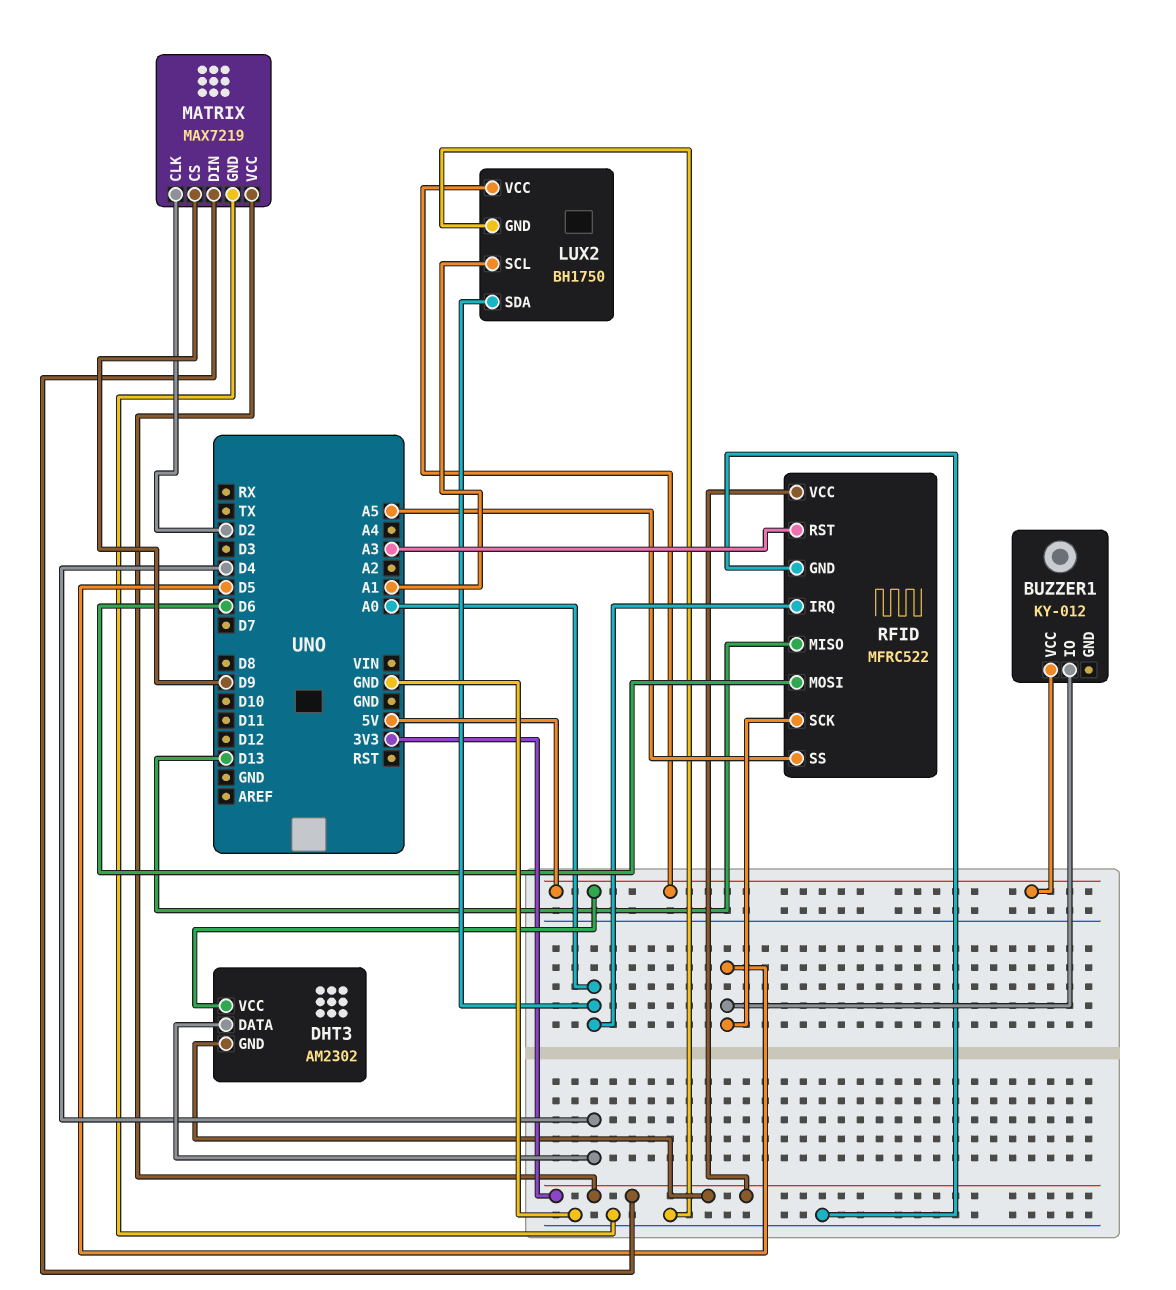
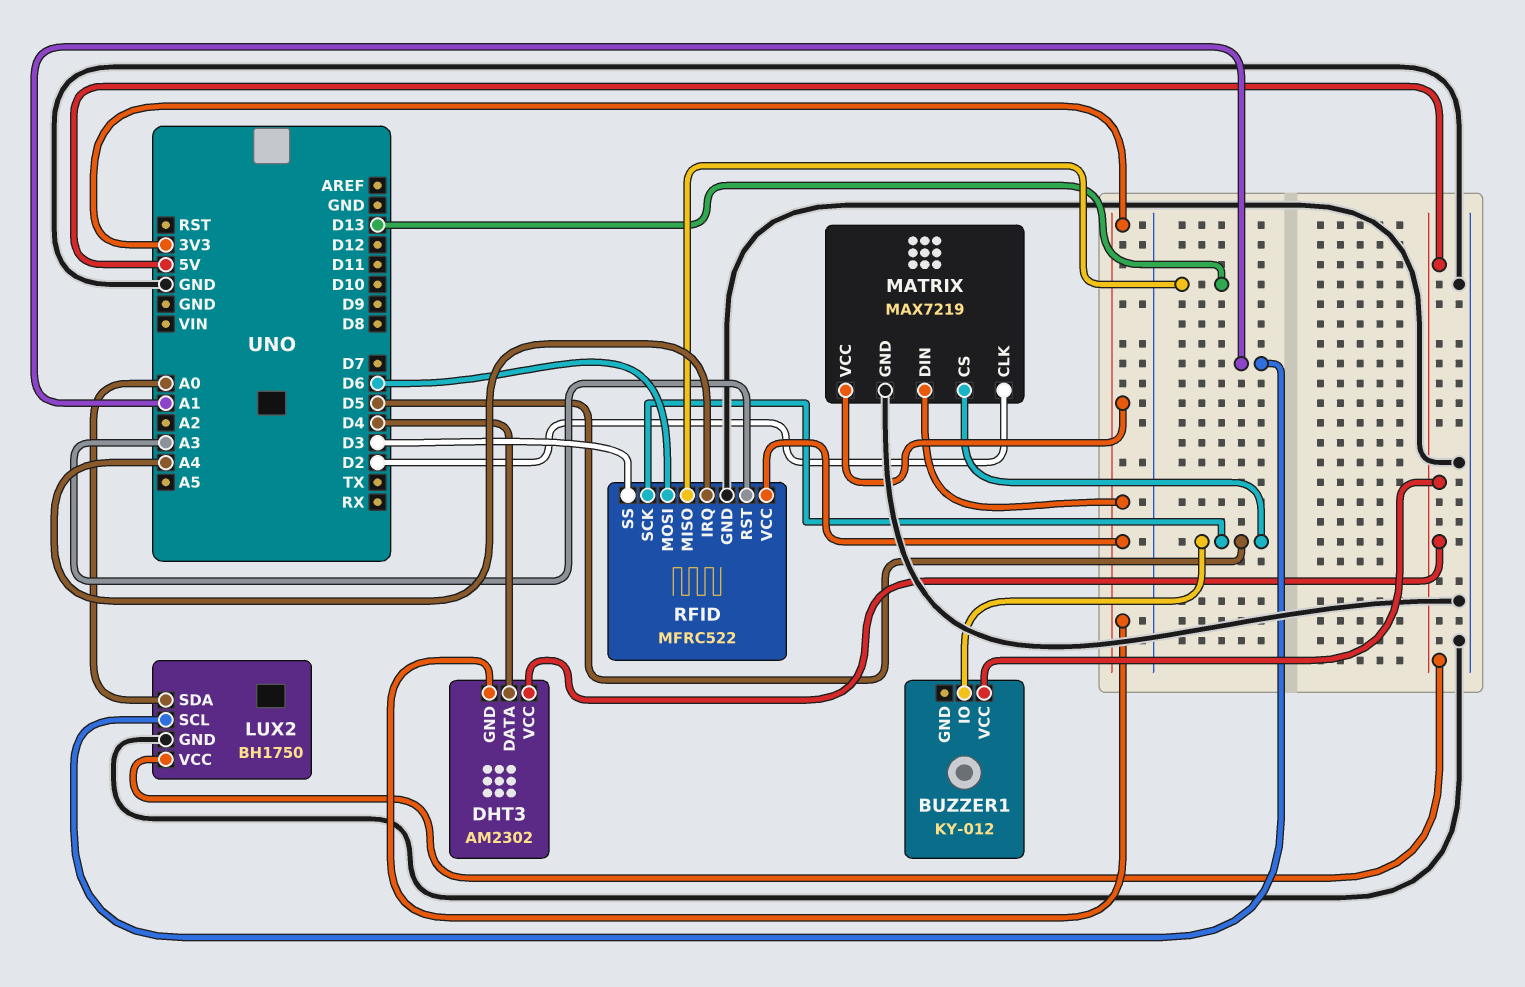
MATRIX pin CS: D9 -> D5
RFID pin IRQ: A0 -> A4
RFID pin SS: A5 -> D3

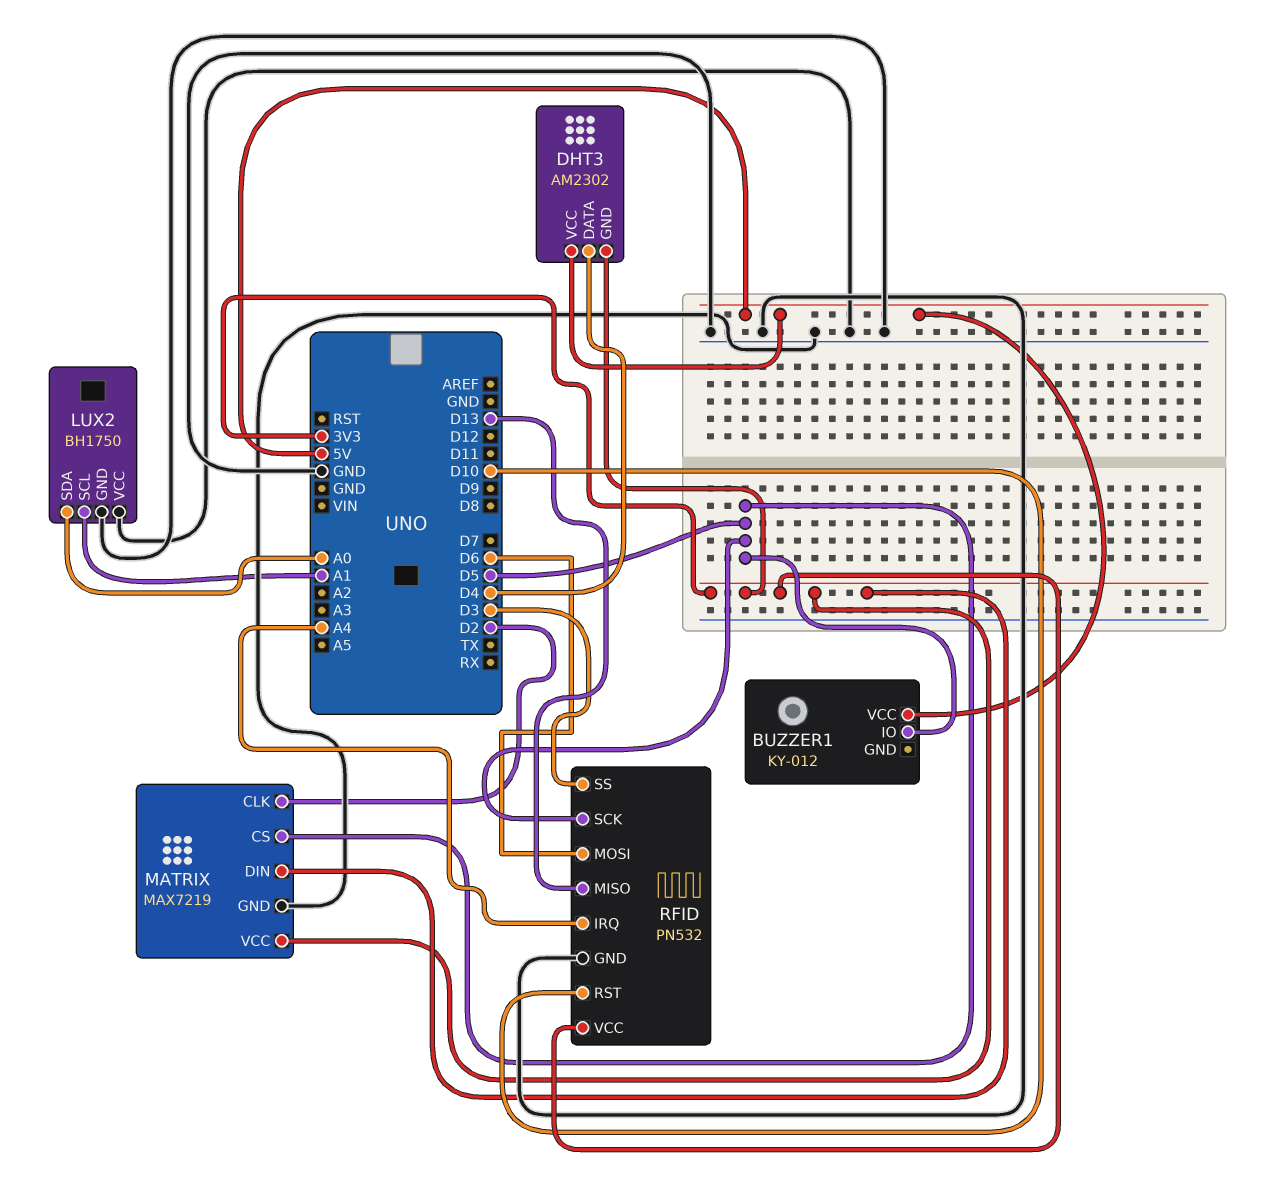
LUX2 pin VCC: 5V -> GND
RFID: MFRC522 -> PN532
RFID pin RST: A3 -> D10

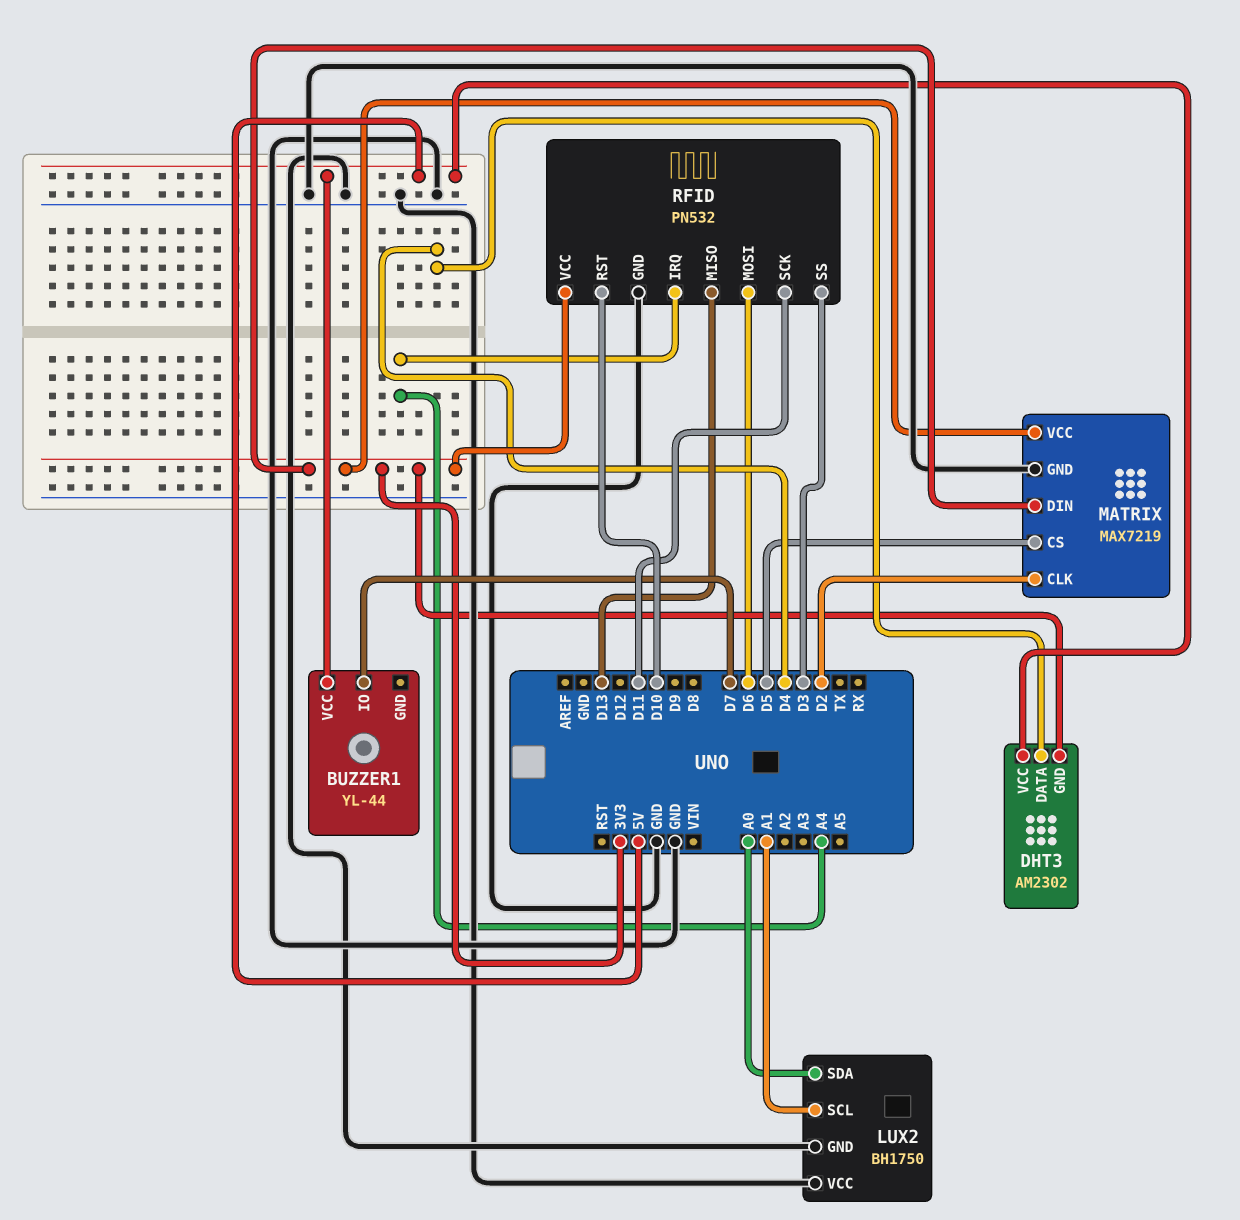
BUZZER1: KY-012 -> YL-44
BUZZER1 pin IO: D5 -> D7
RFID pin SCK: D5 -> D11

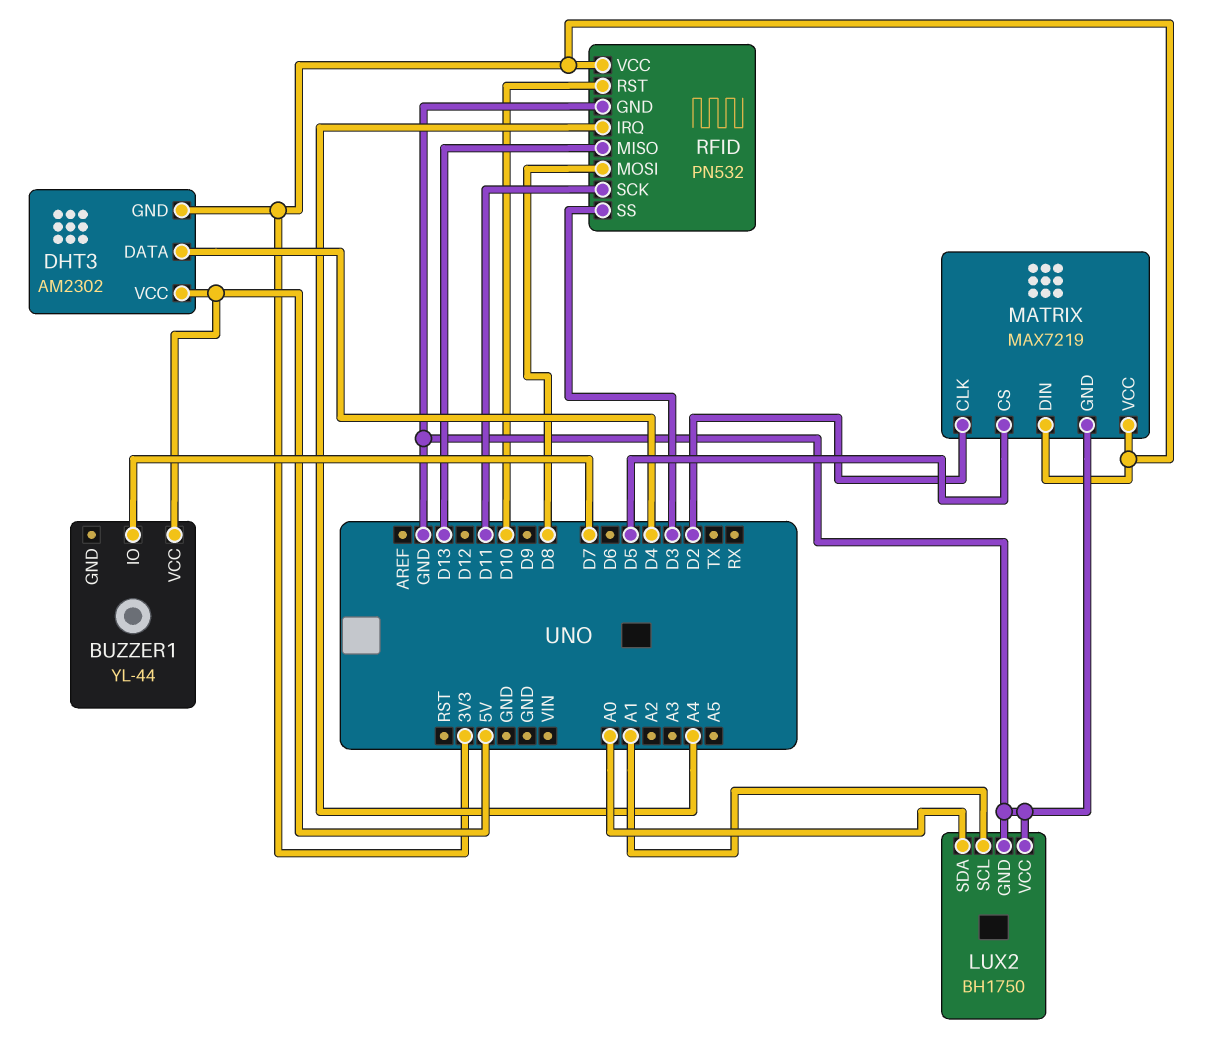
RFID pin MOSI: D6 -> D8

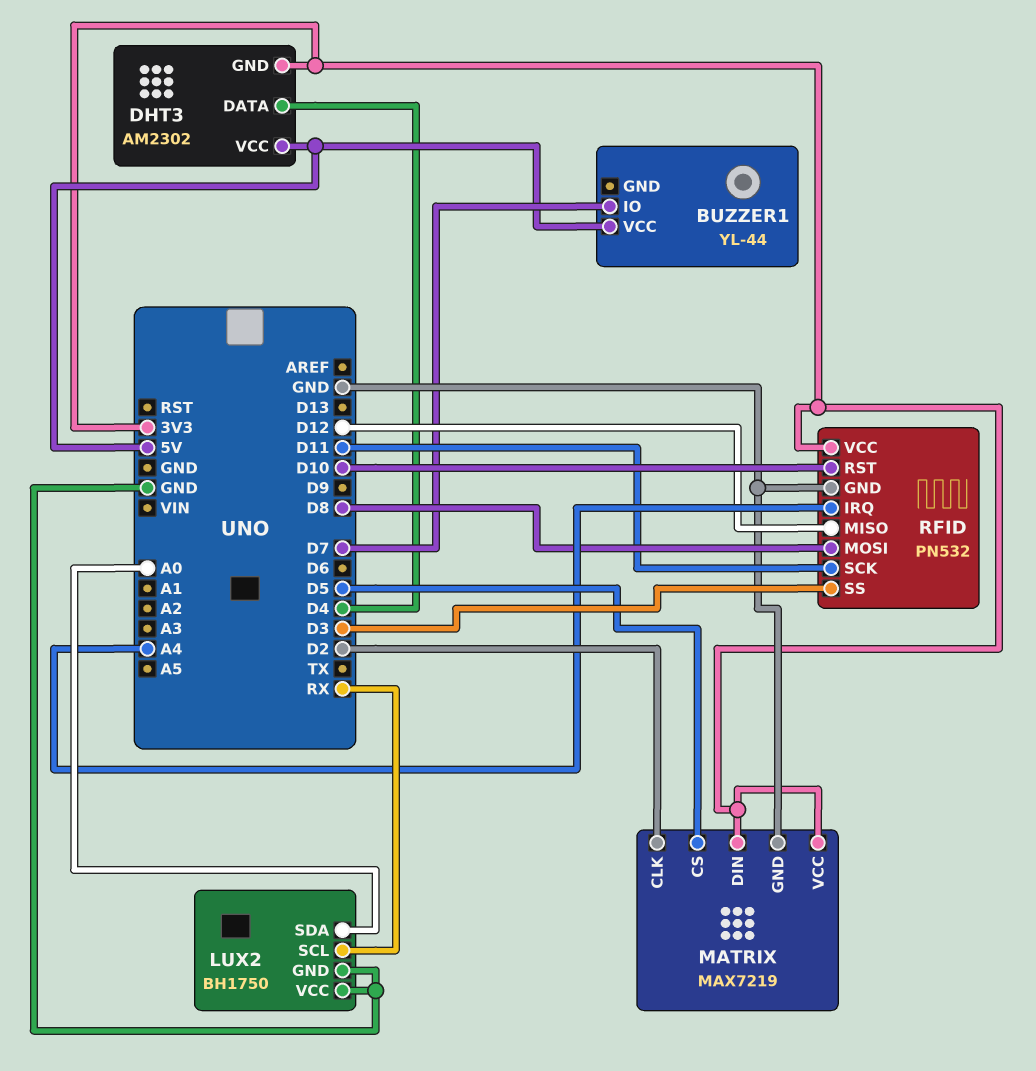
LUX2 pin SCL: A1 -> RX
RFID pin MISO: D13 -> D12

